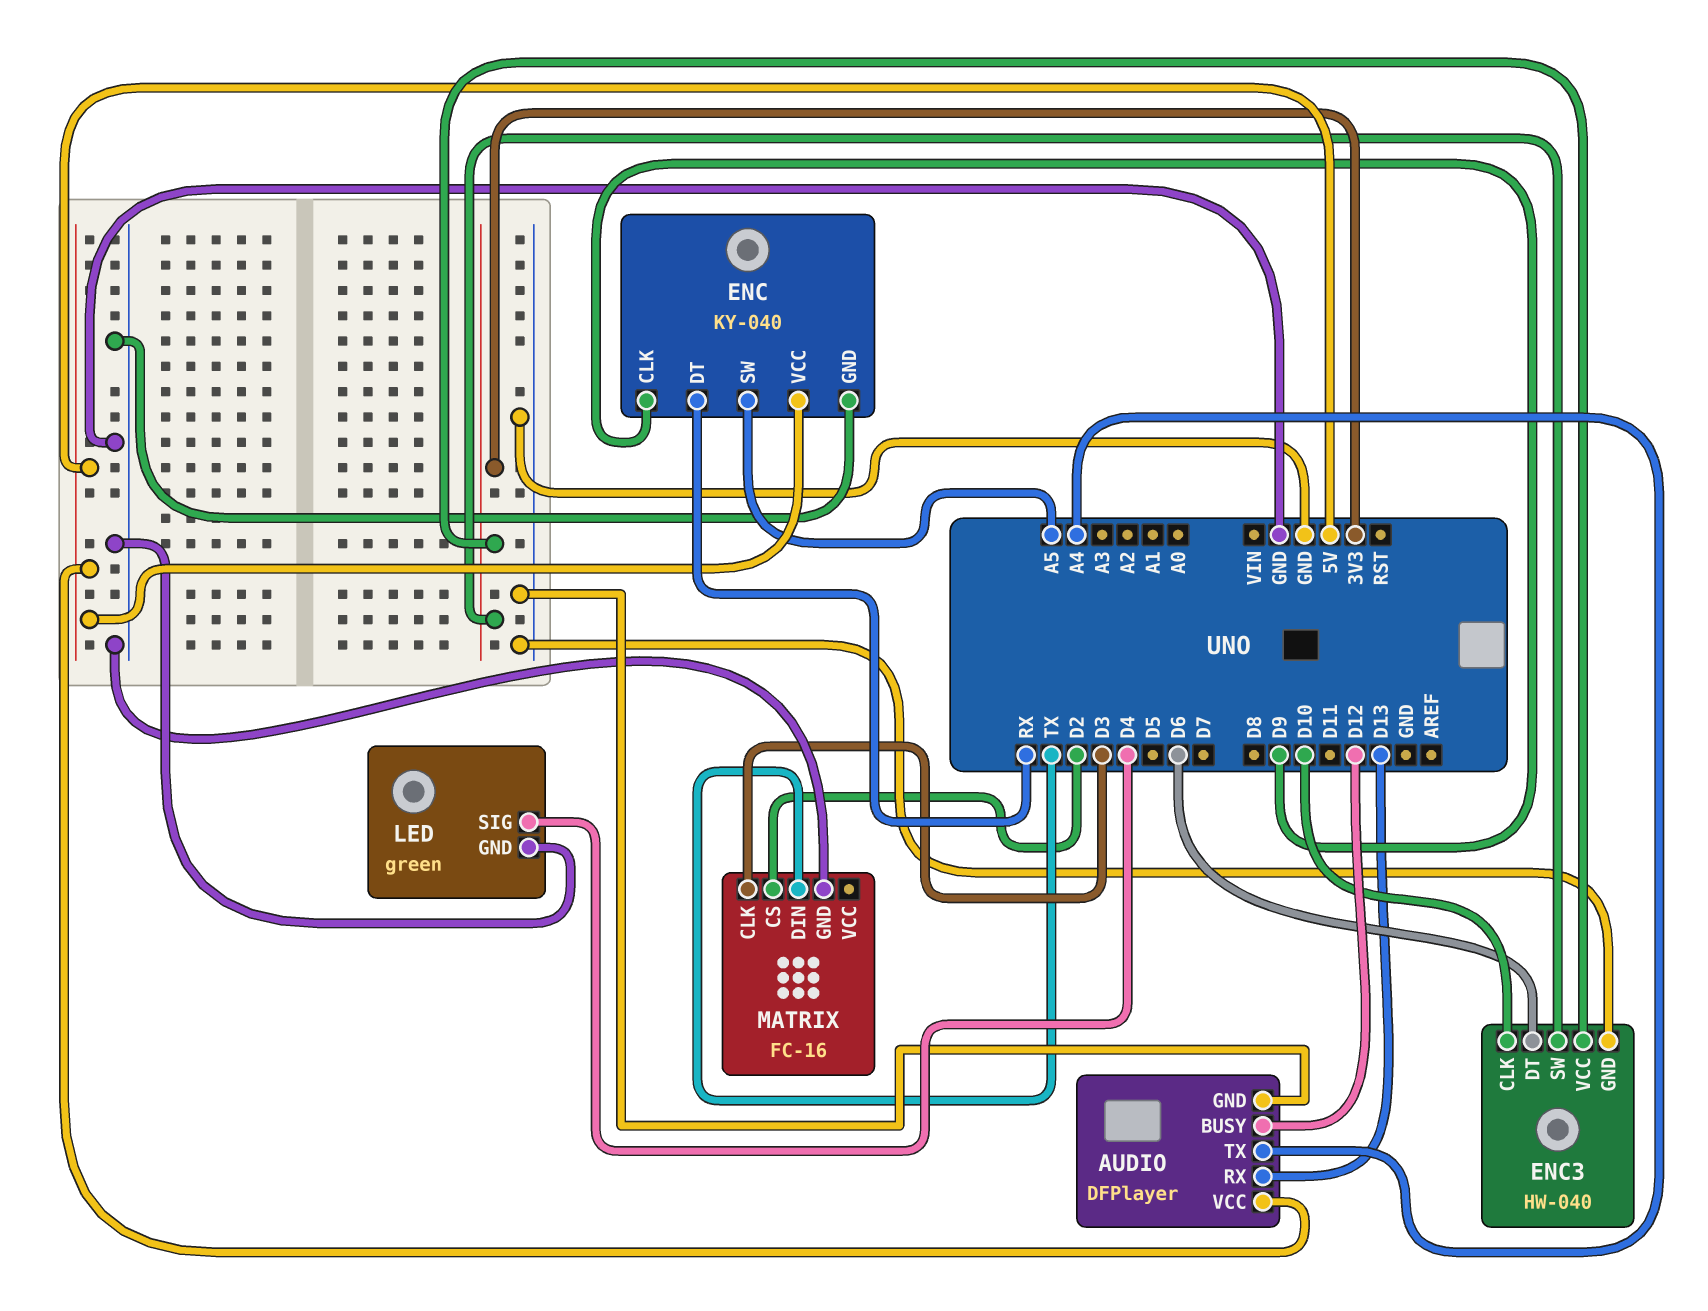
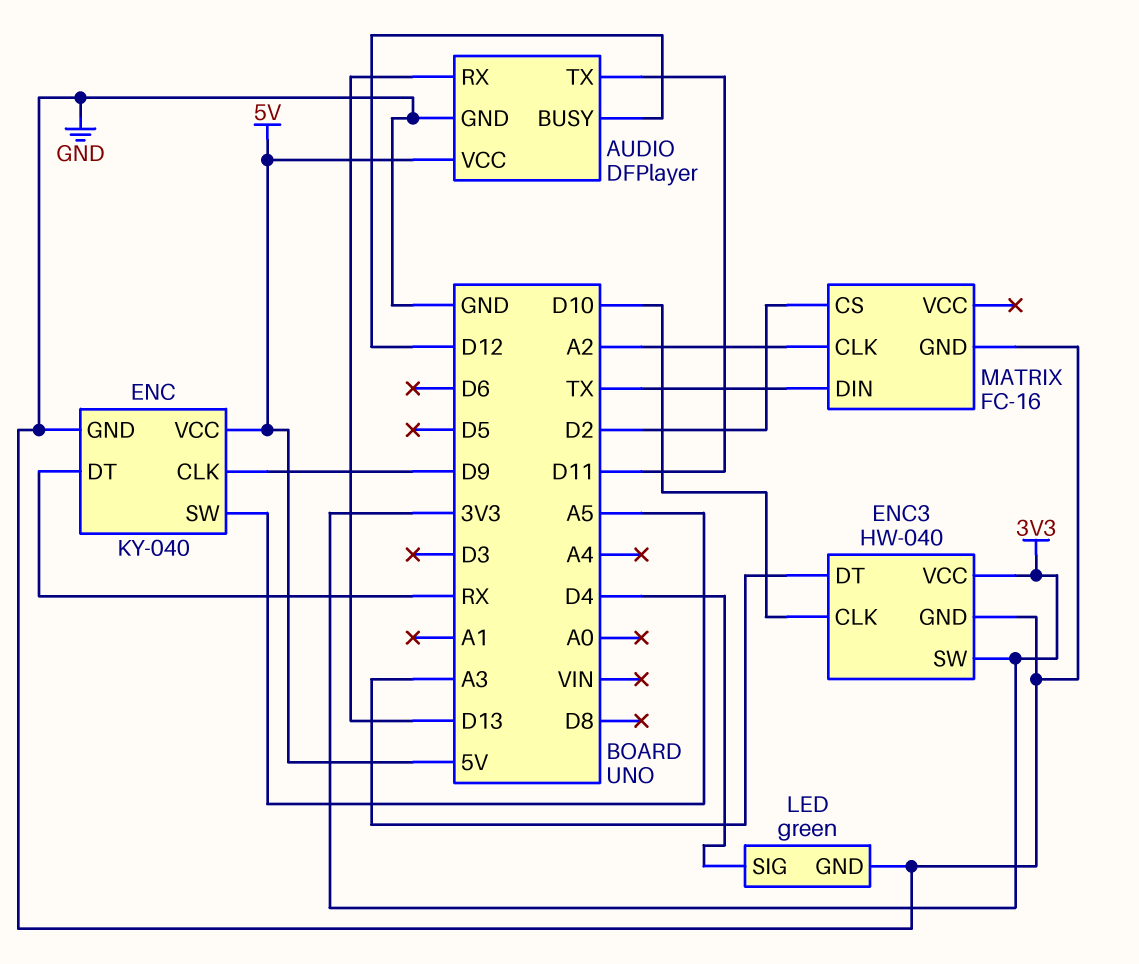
AUDIO pin TX: A4 -> D11
ENC3 pin DT: D6 -> A3
MATRIX pin CLK: D3 -> A2

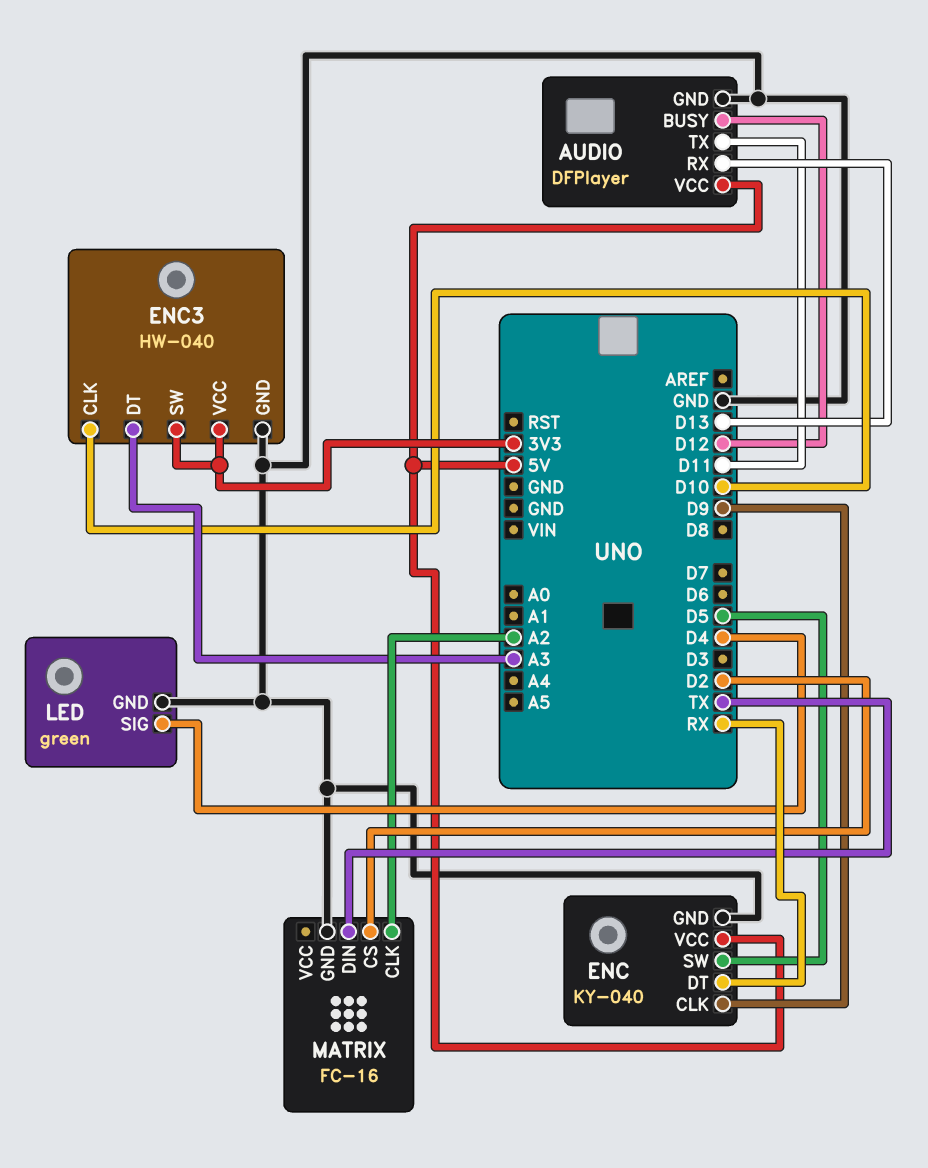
ENC pin SW: A5 -> D5

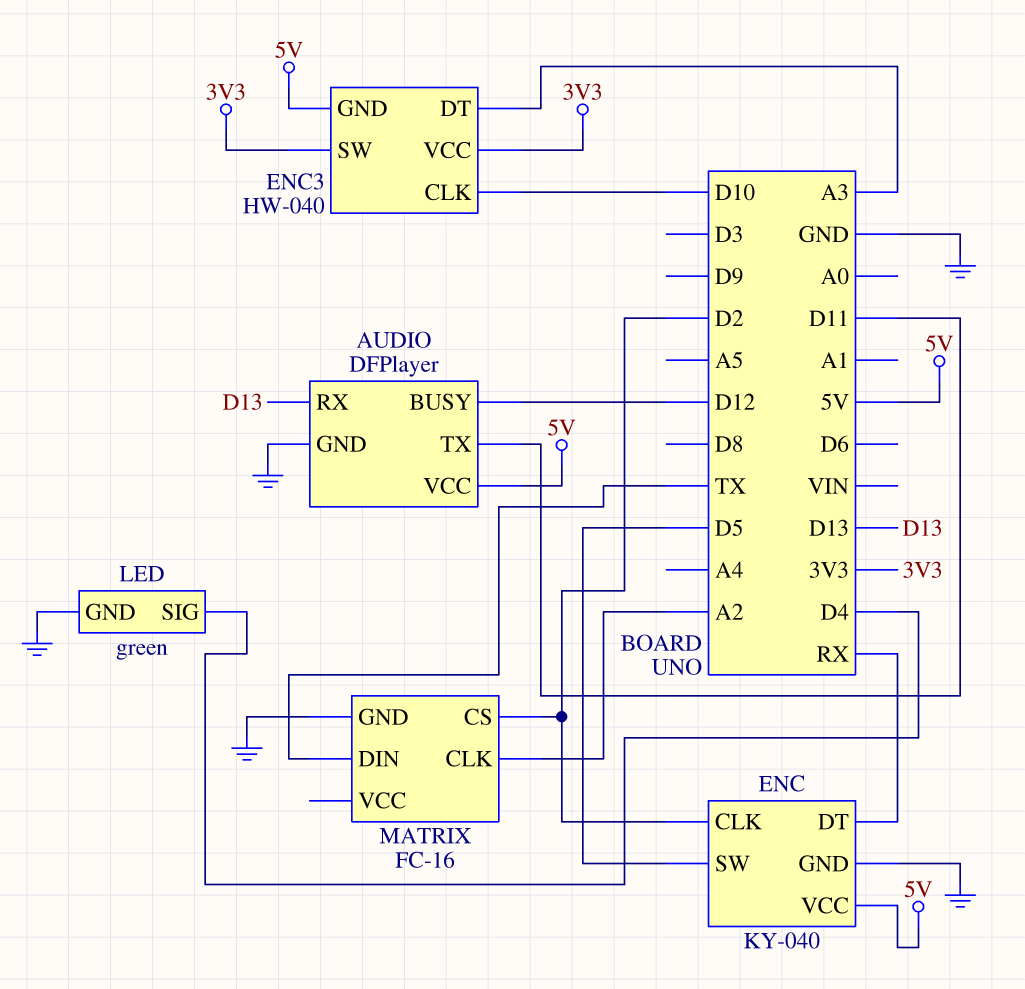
ENC pin CLK: D9 -> D2
ENC3 pin GND: GND -> 5V

